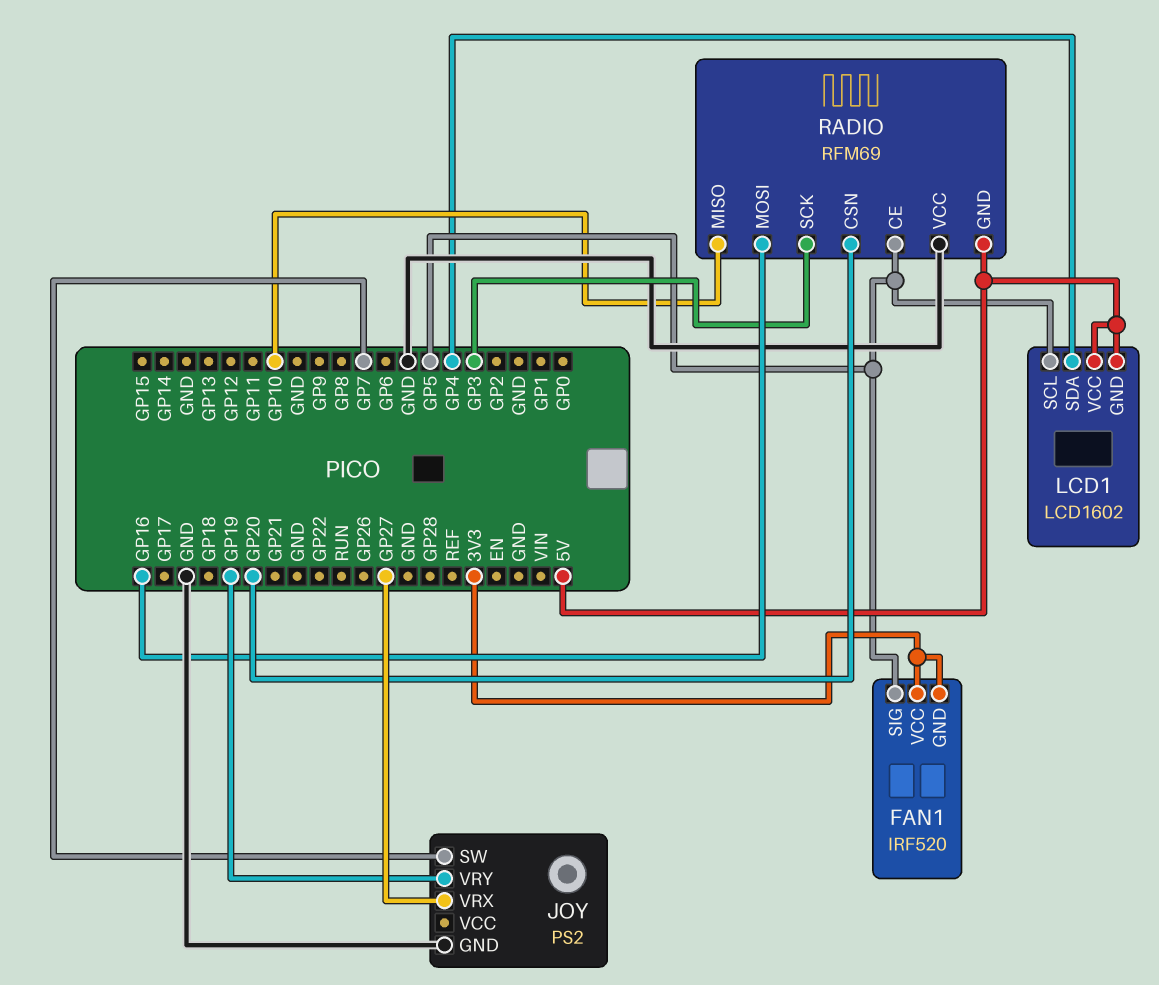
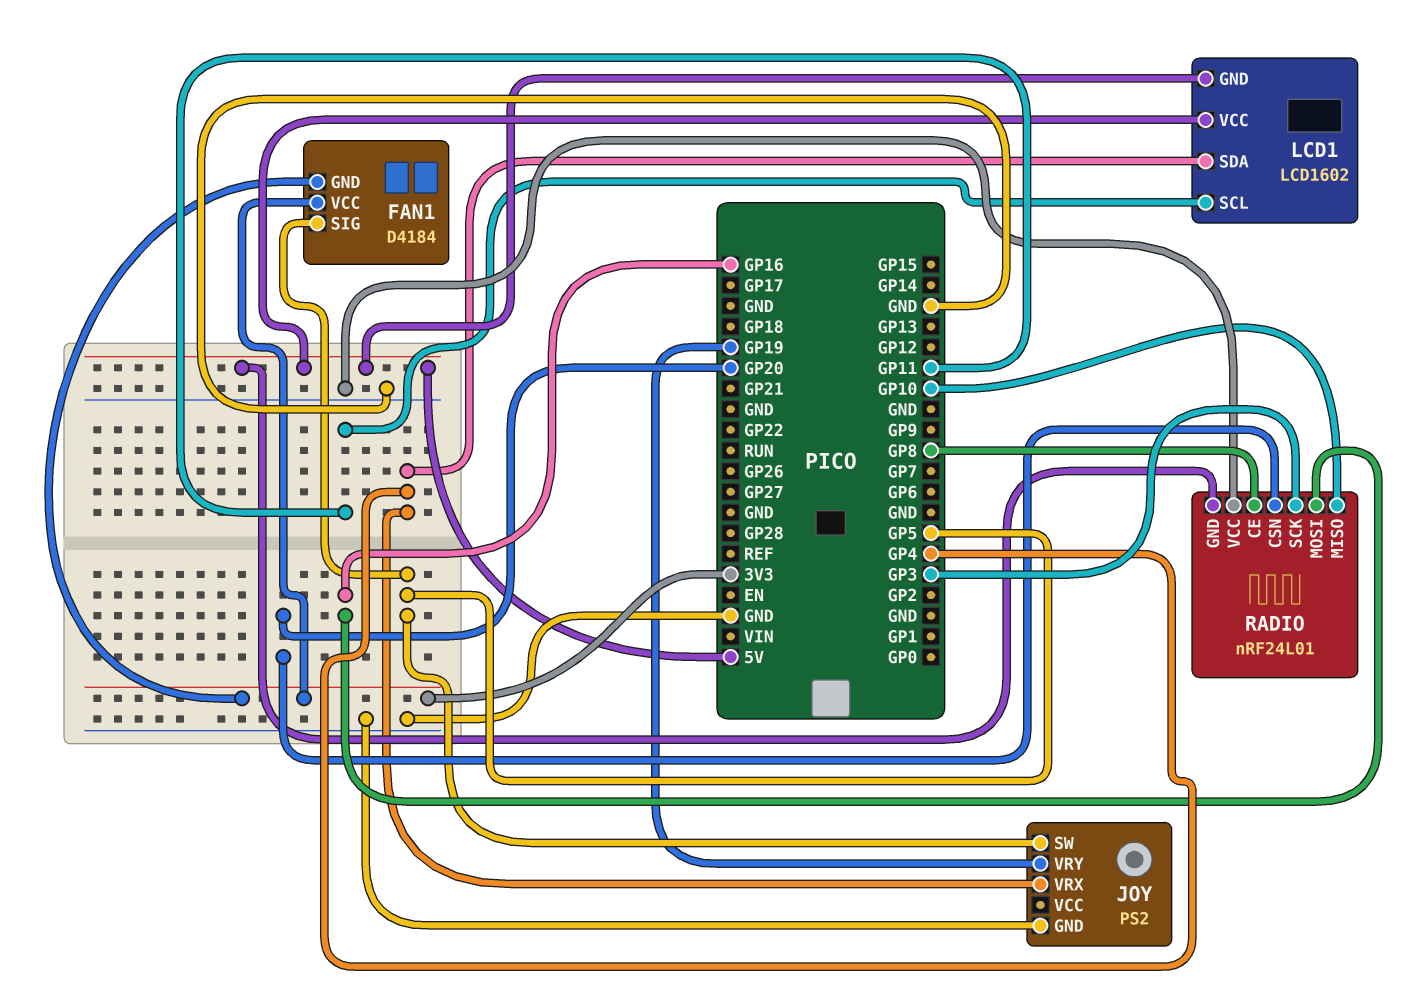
FAN1: IRF520 -> D4184
JOY pin SW: GP7 -> GP5
JOY pin VRX: GP27 -> GP4
LCD1 pin SCL: GP5 -> GP11
RADIO: RFM69 -> nRF24L01
RADIO pin CE: GP5 -> GP8

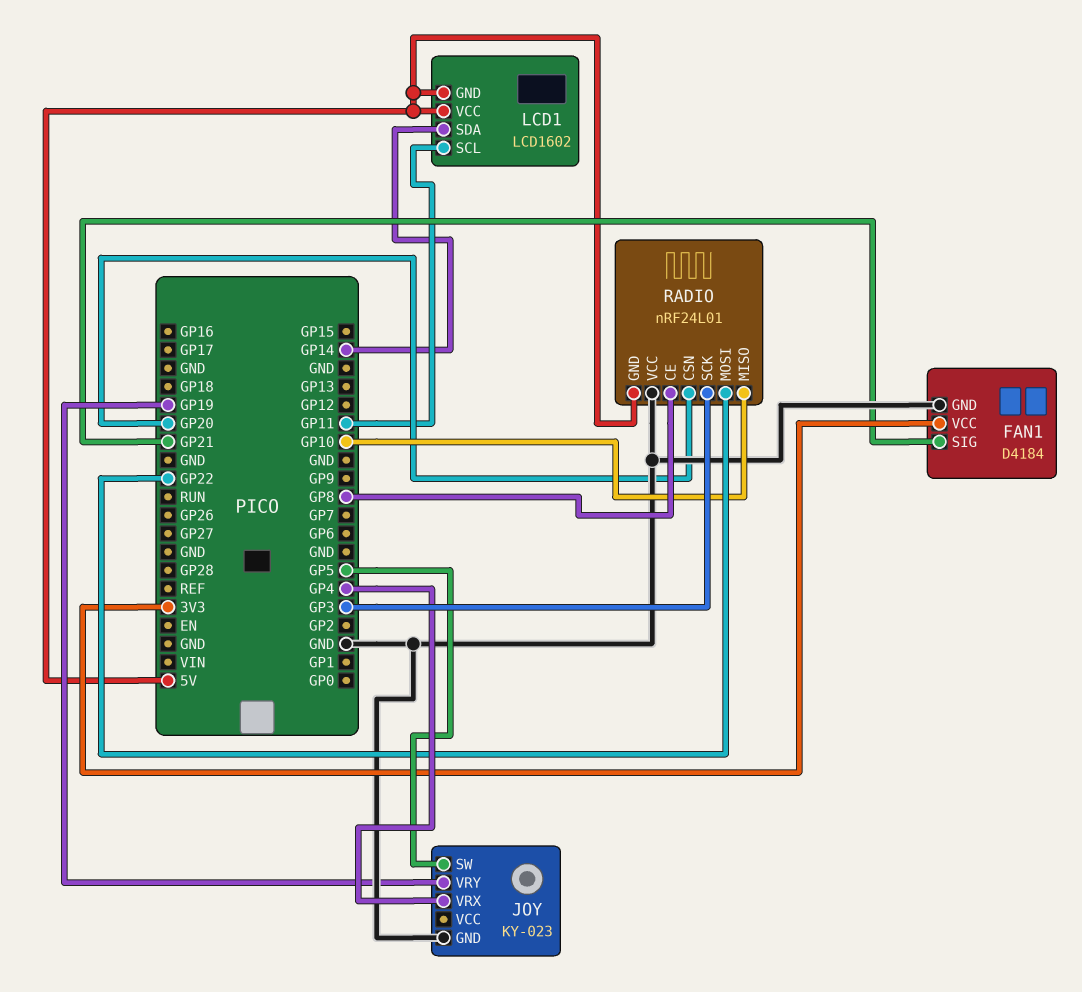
FAN1 pin GND: 3V3 -> GND
FAN1 pin SIG: GP5 -> GP21
JOY: PS2 -> KY-023
LCD1 pin SDA: GP4 -> GP14
RADIO pin MOSI: GP16 -> GP22

